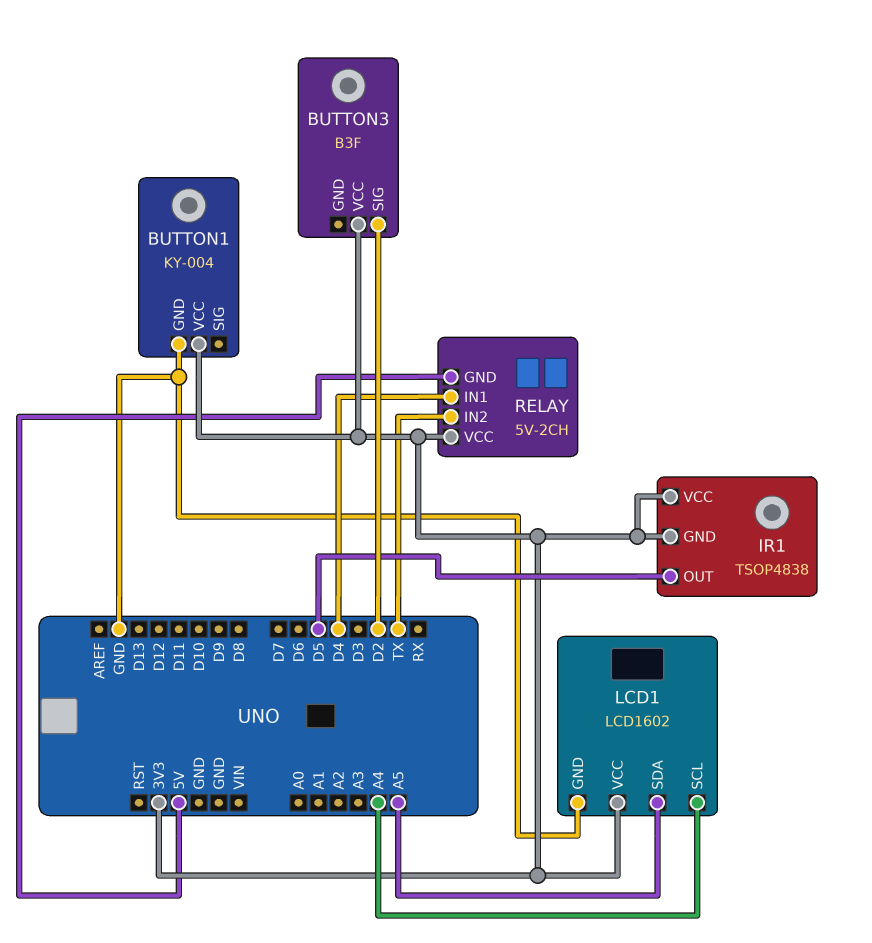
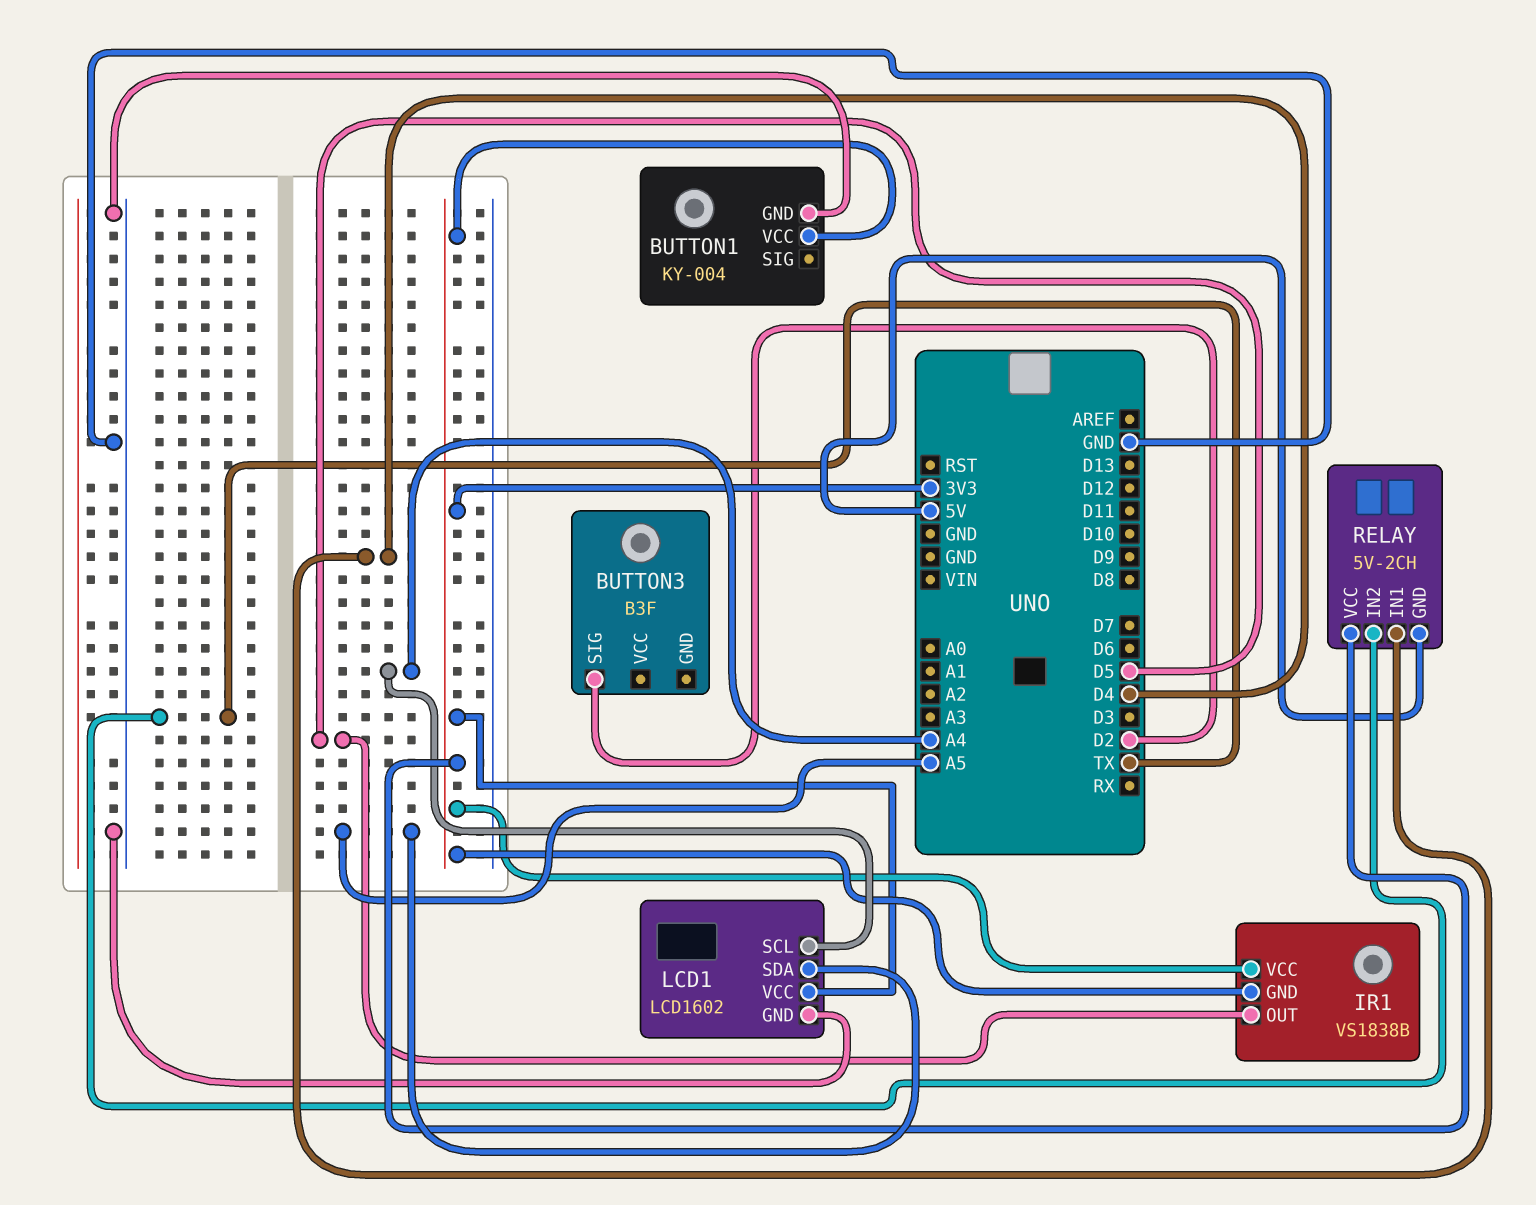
BUTTON3 pin VCC: 3V3 -> none
IR1: TSOP4838 -> VS1838B

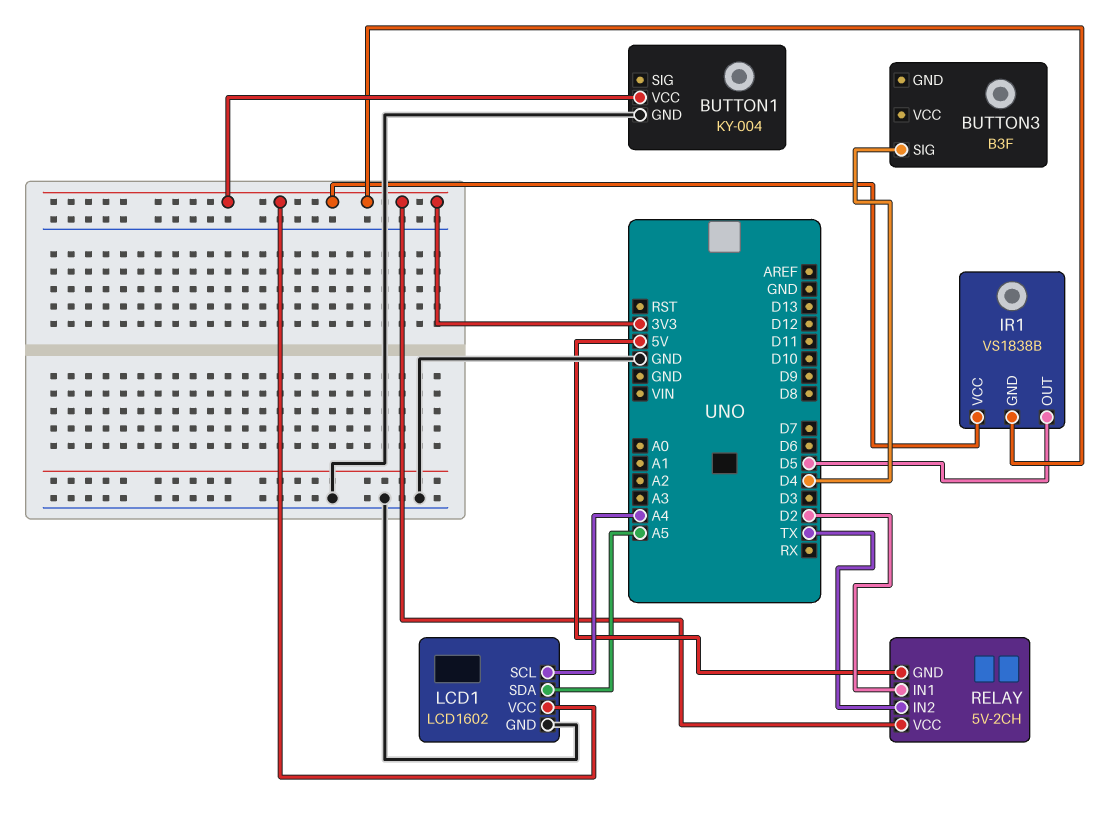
BUTTON3 pin SIG: D2 -> D4
RELAY pin IN1: D4 -> D2

